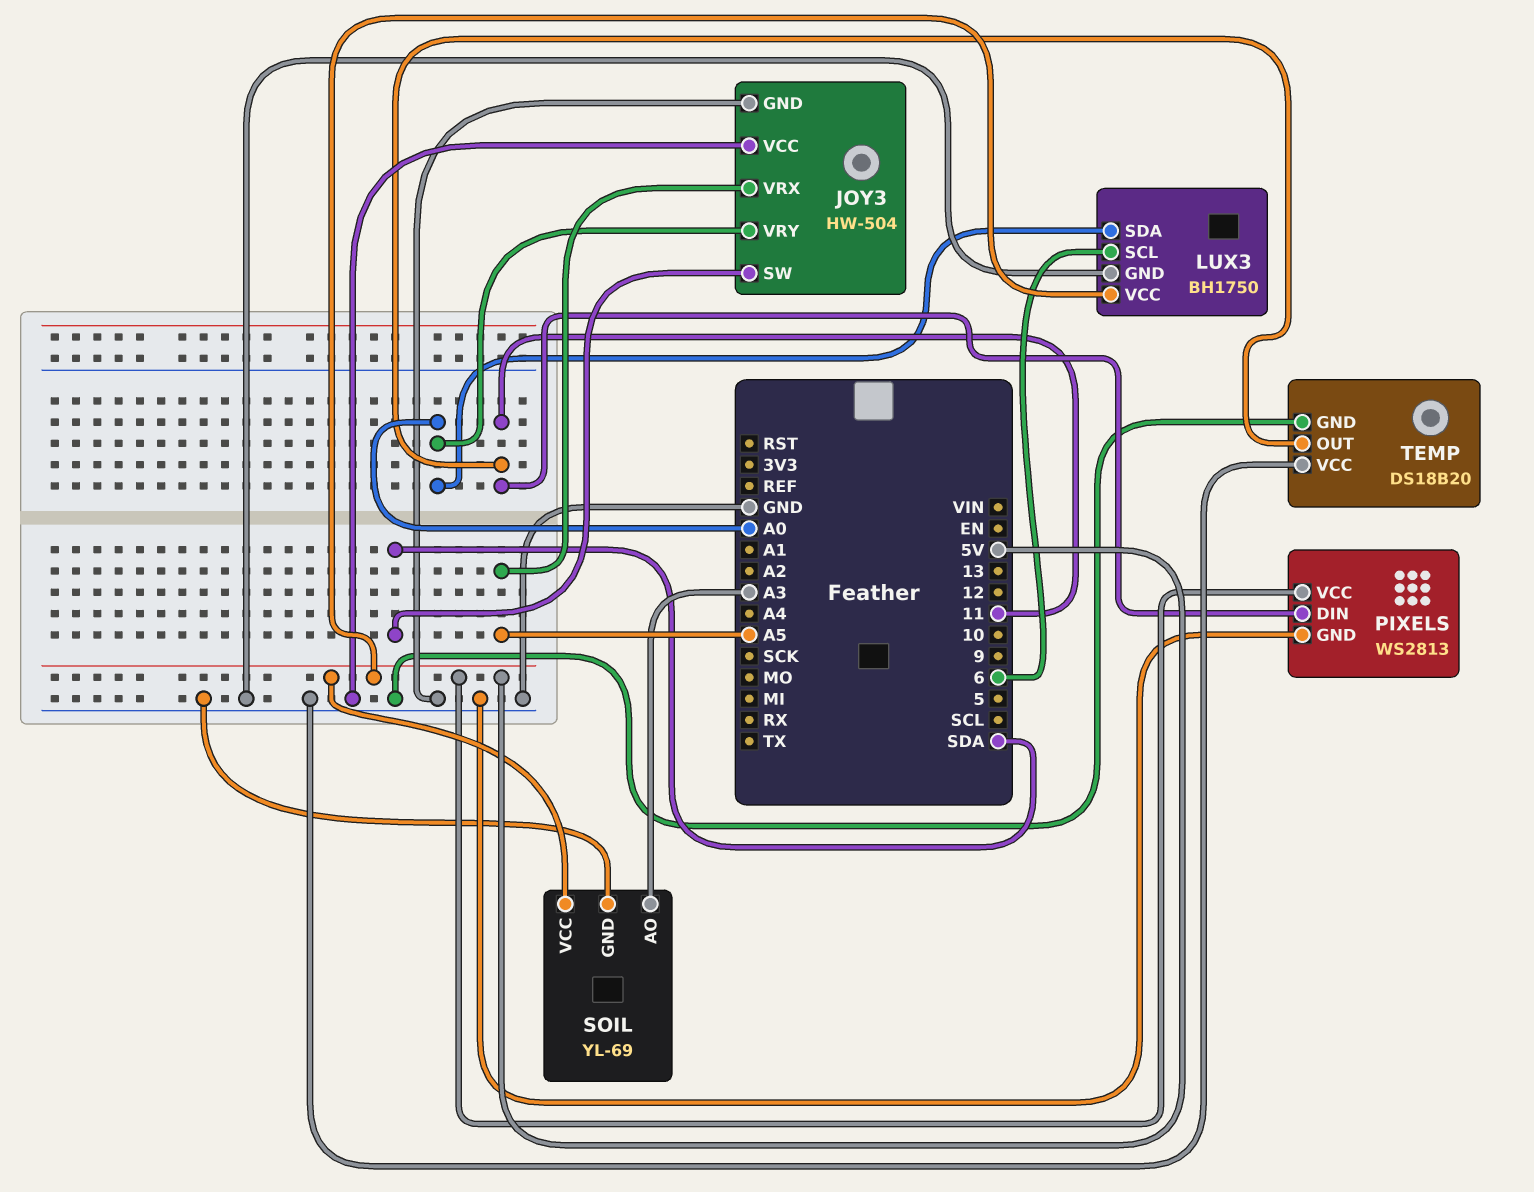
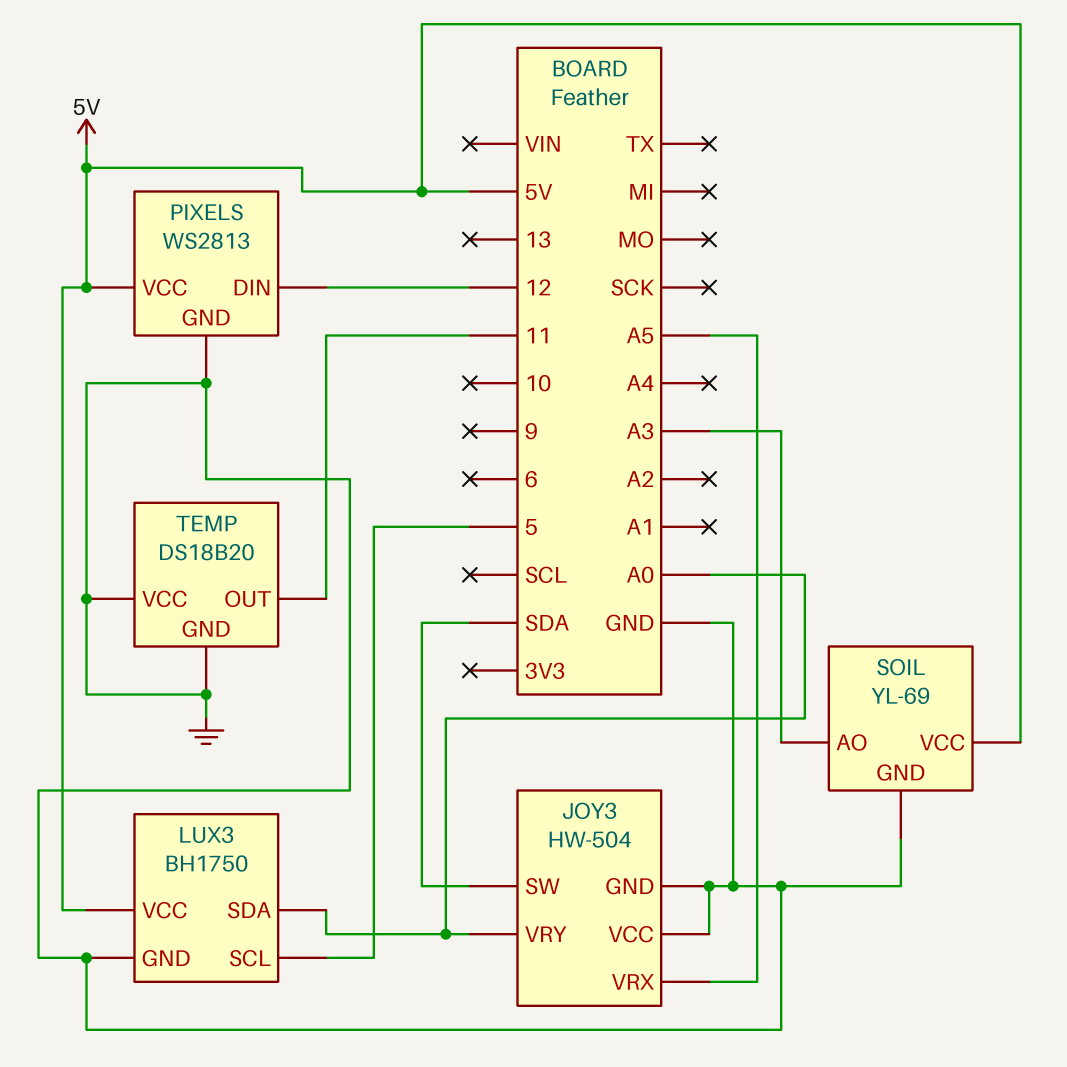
LUX3 pin SCL: 6 -> 5
PIXELS pin DIN: 11 -> 12

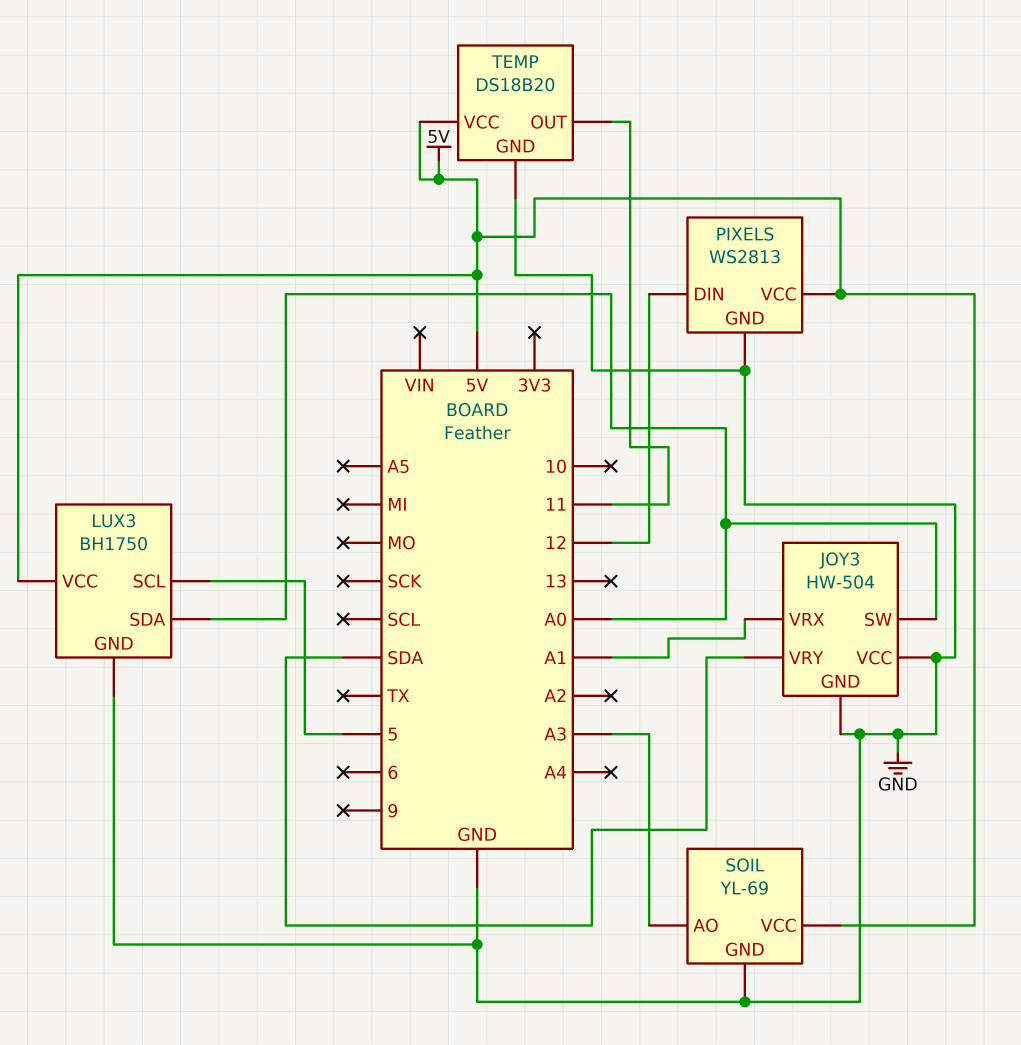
JOY3 pin SW: SDA -> A0
JOY3 pin VRX: A5 -> A1
JOY3 pin VRY: A0 -> SDA
TEMP pin VCC: GND -> 5V

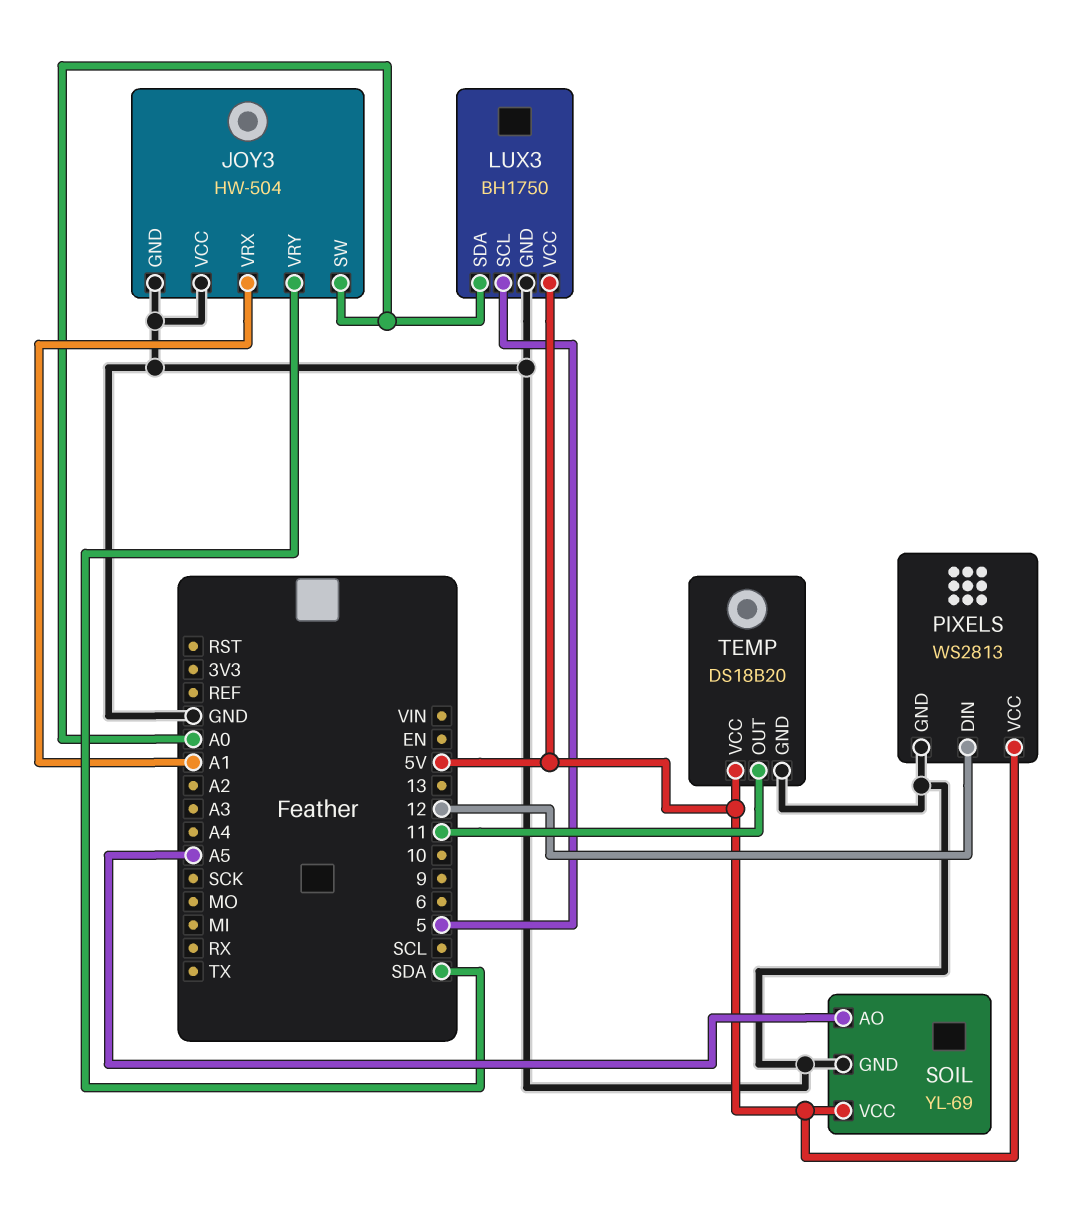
SOIL pin AO: A3 -> A5

